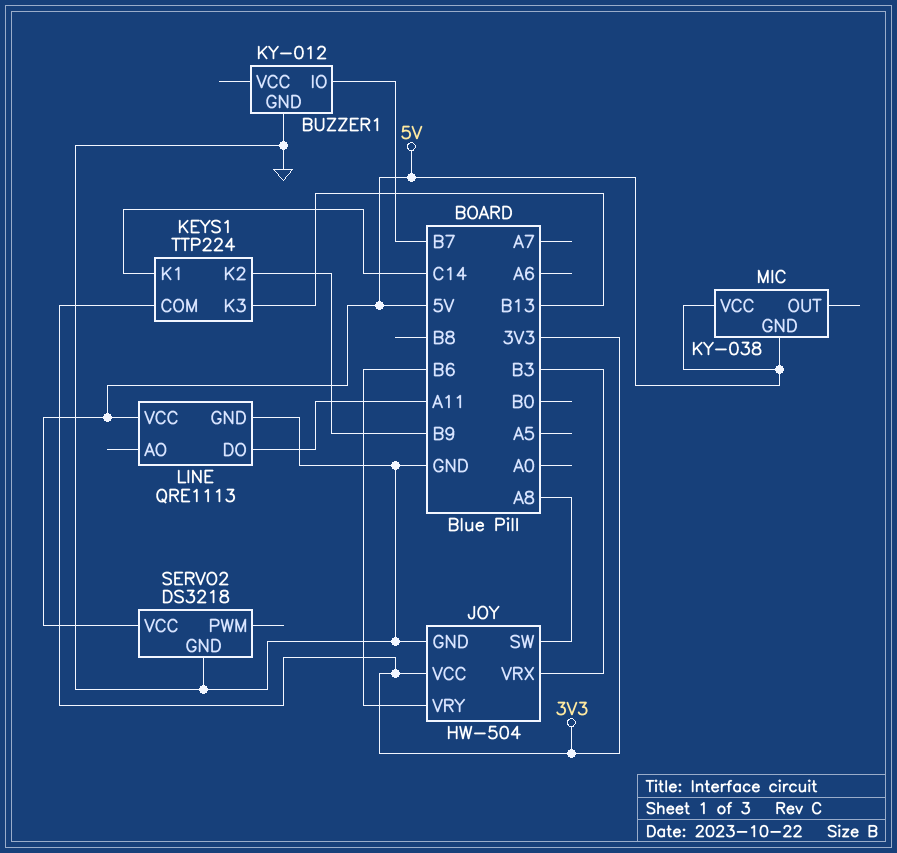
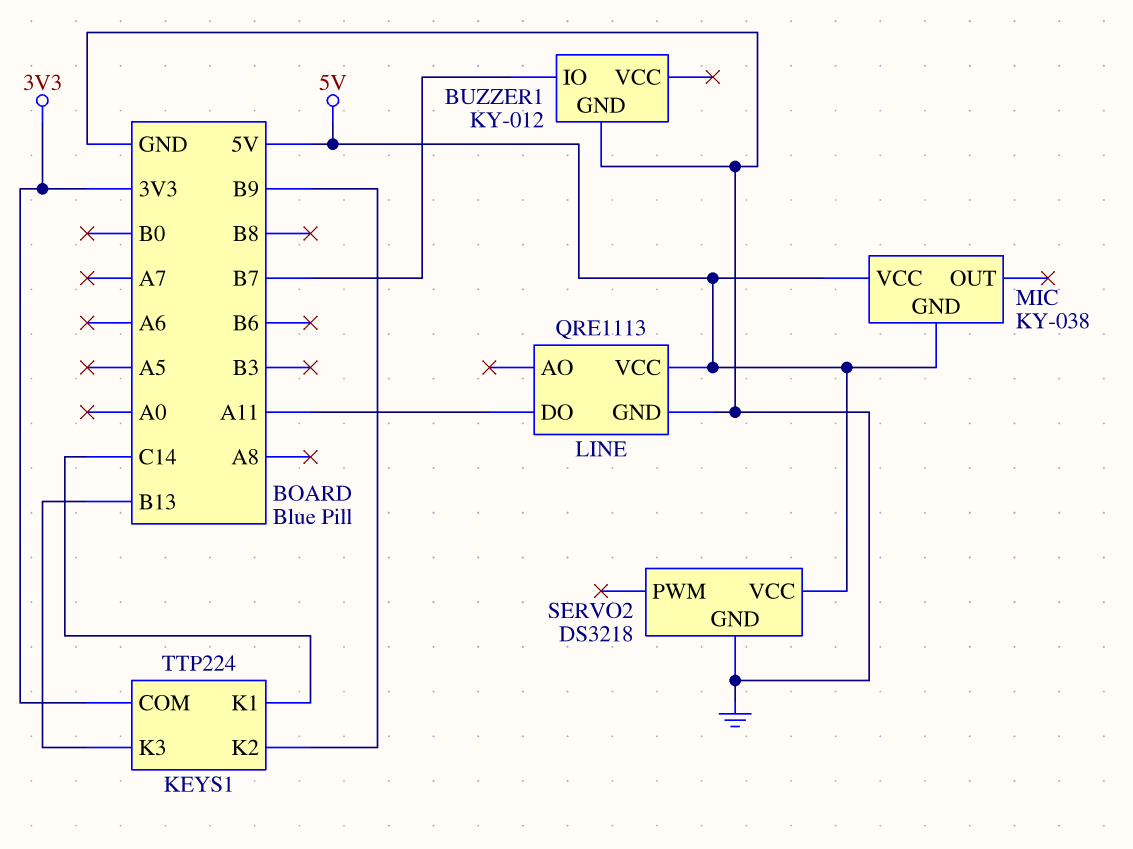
JOY: HW-504 -> none
JOY pin GND: GND -> none
JOY pin SW: A8 -> none
JOY pin VCC: 3V3 -> none
JOY pin VRX: B3 -> none
JOY pin VRY: B6 -> none

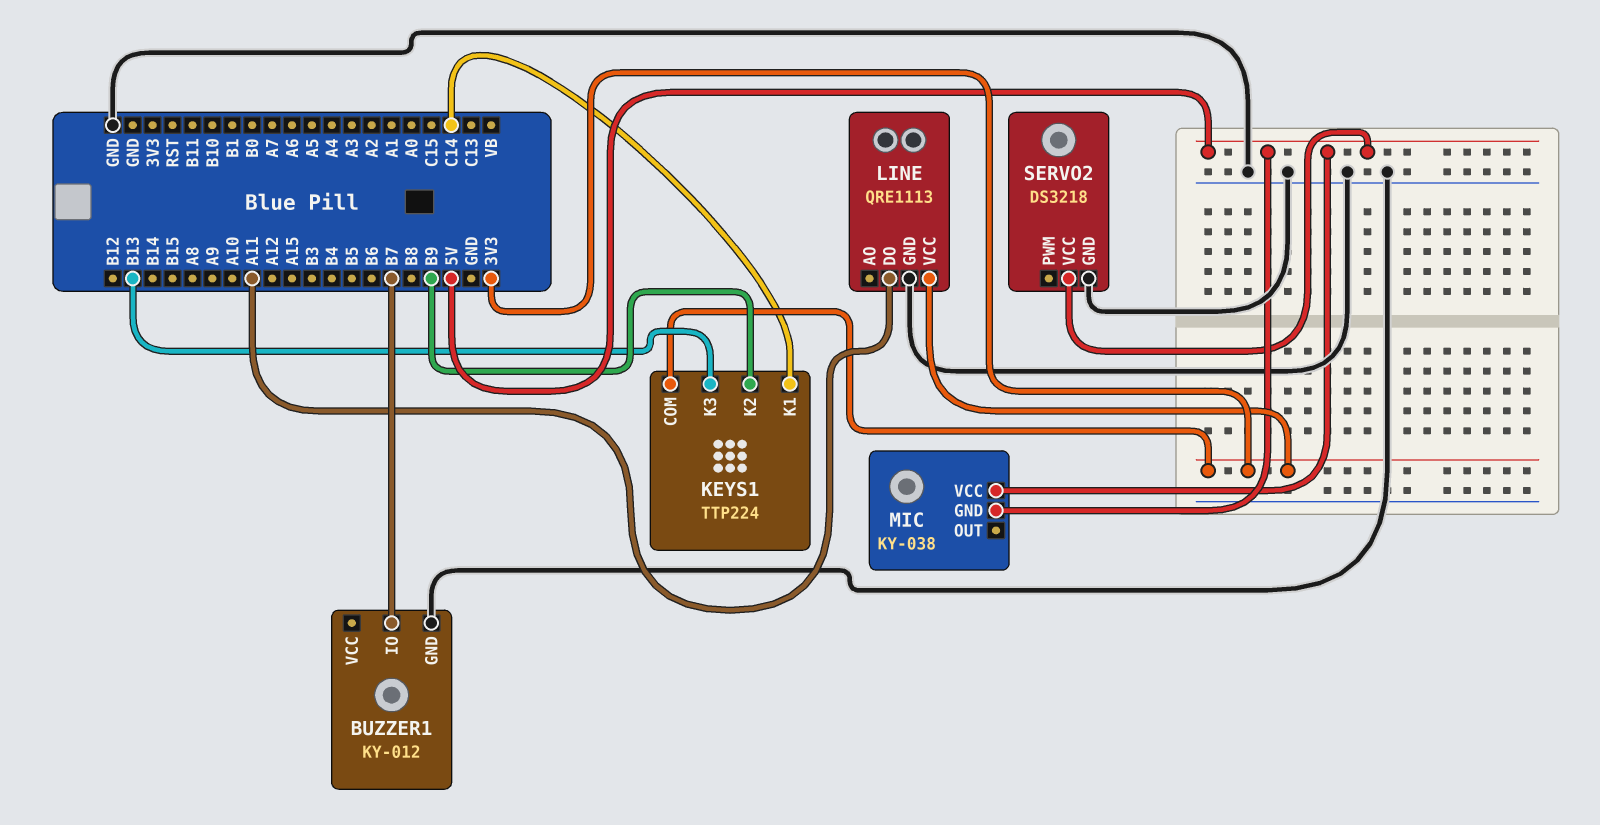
LINE pin VCC: 5V -> 3V3

